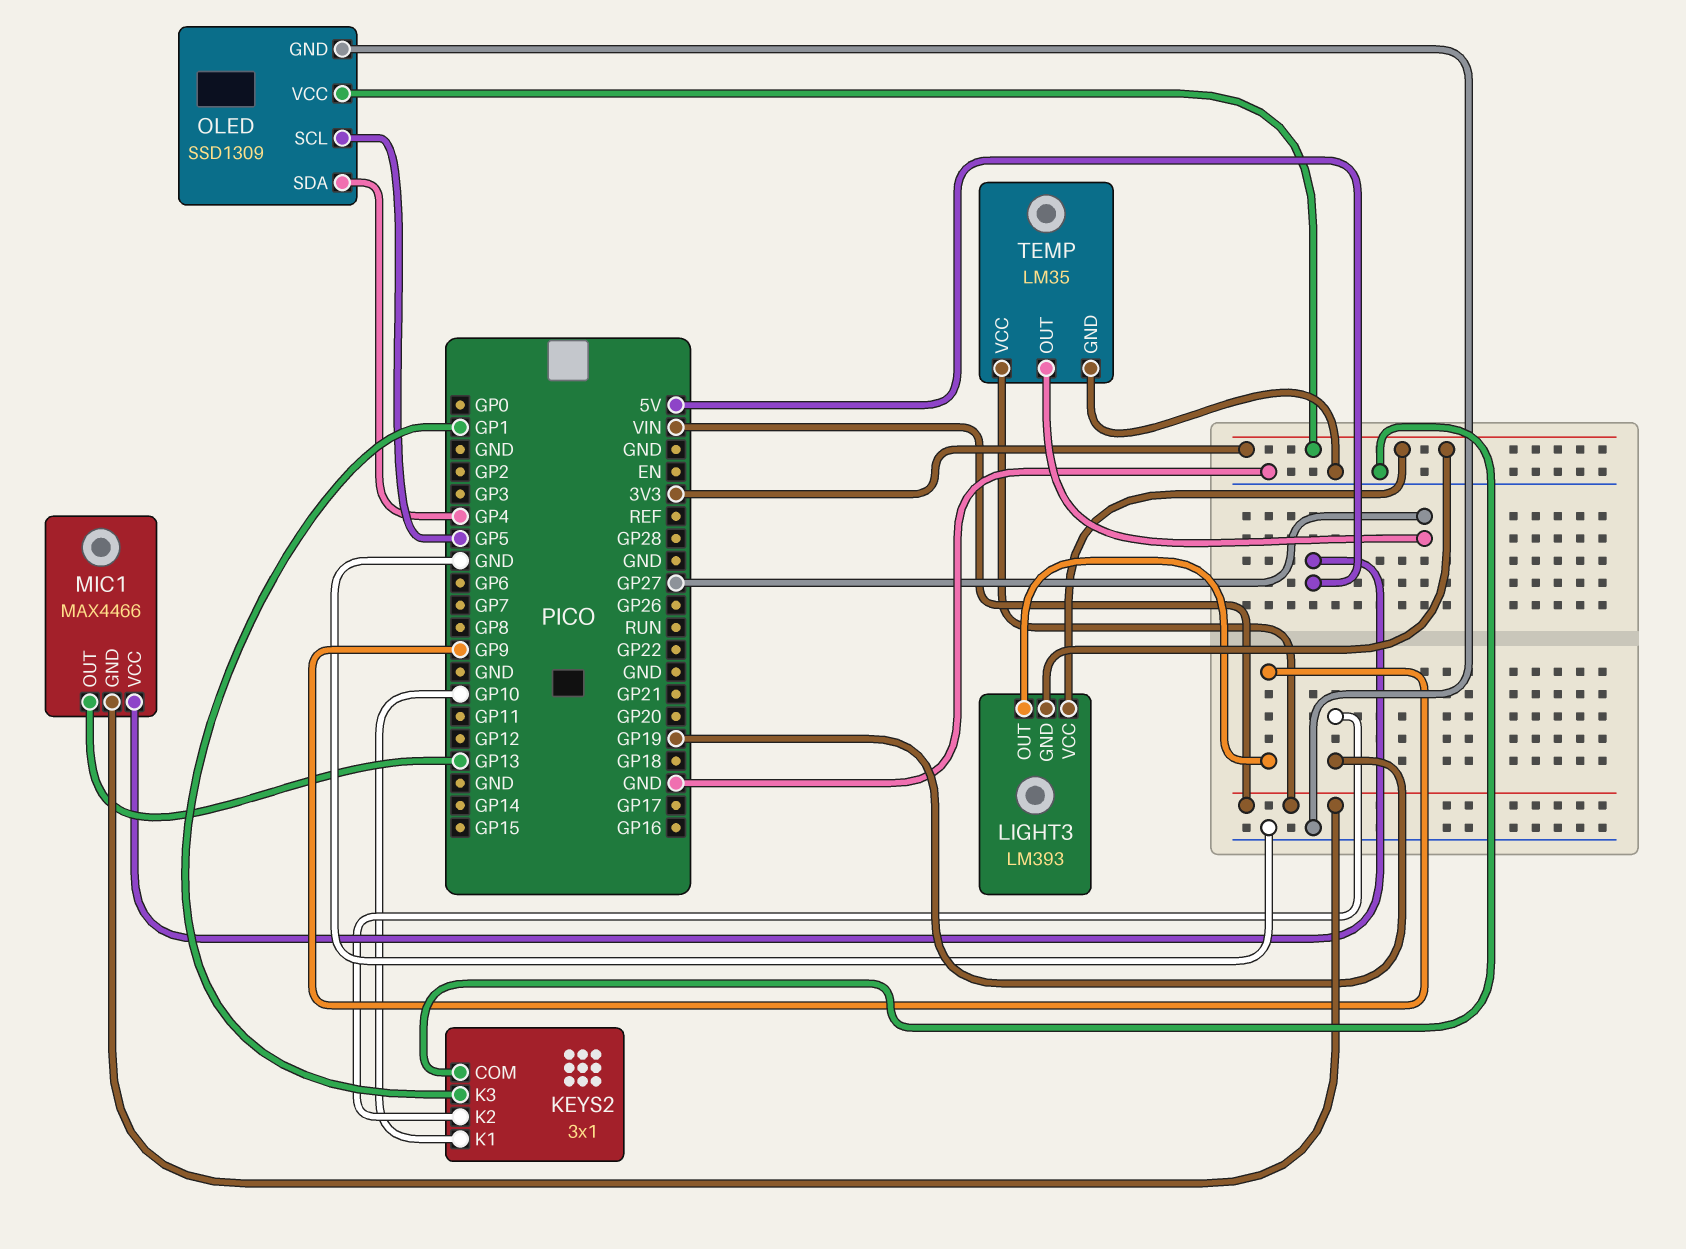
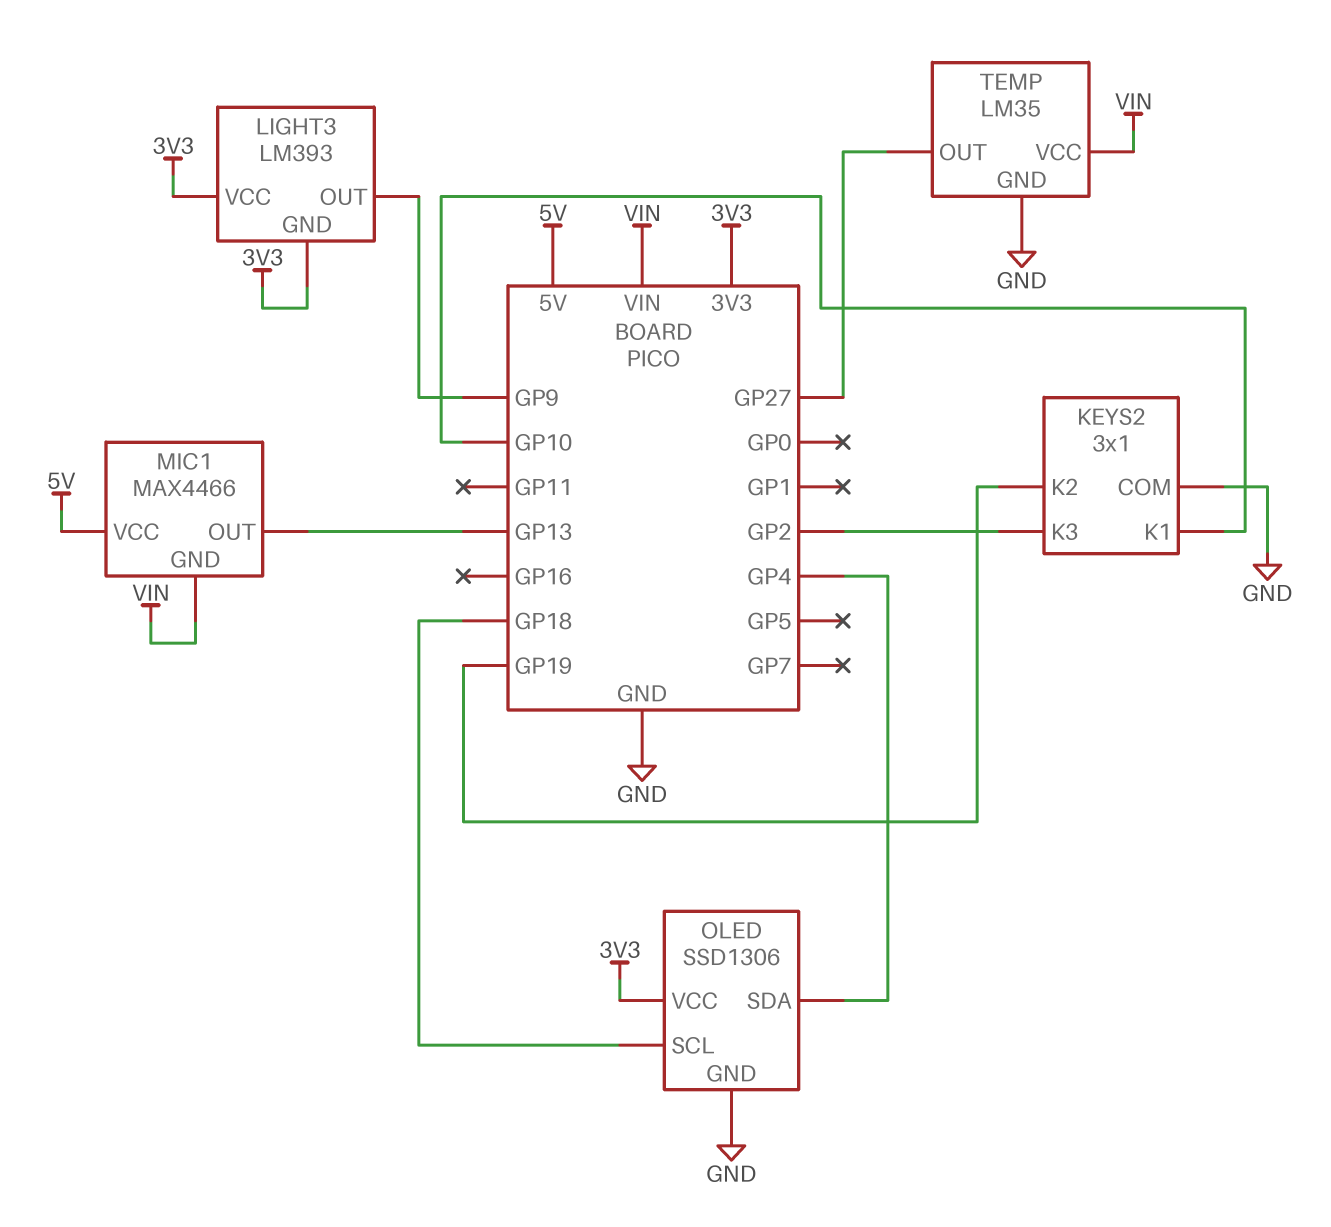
KEYS2 pin K3: GP1 -> GP2
OLED: SSD1309 -> SSD1306
OLED pin SCL: GP5 -> GP18

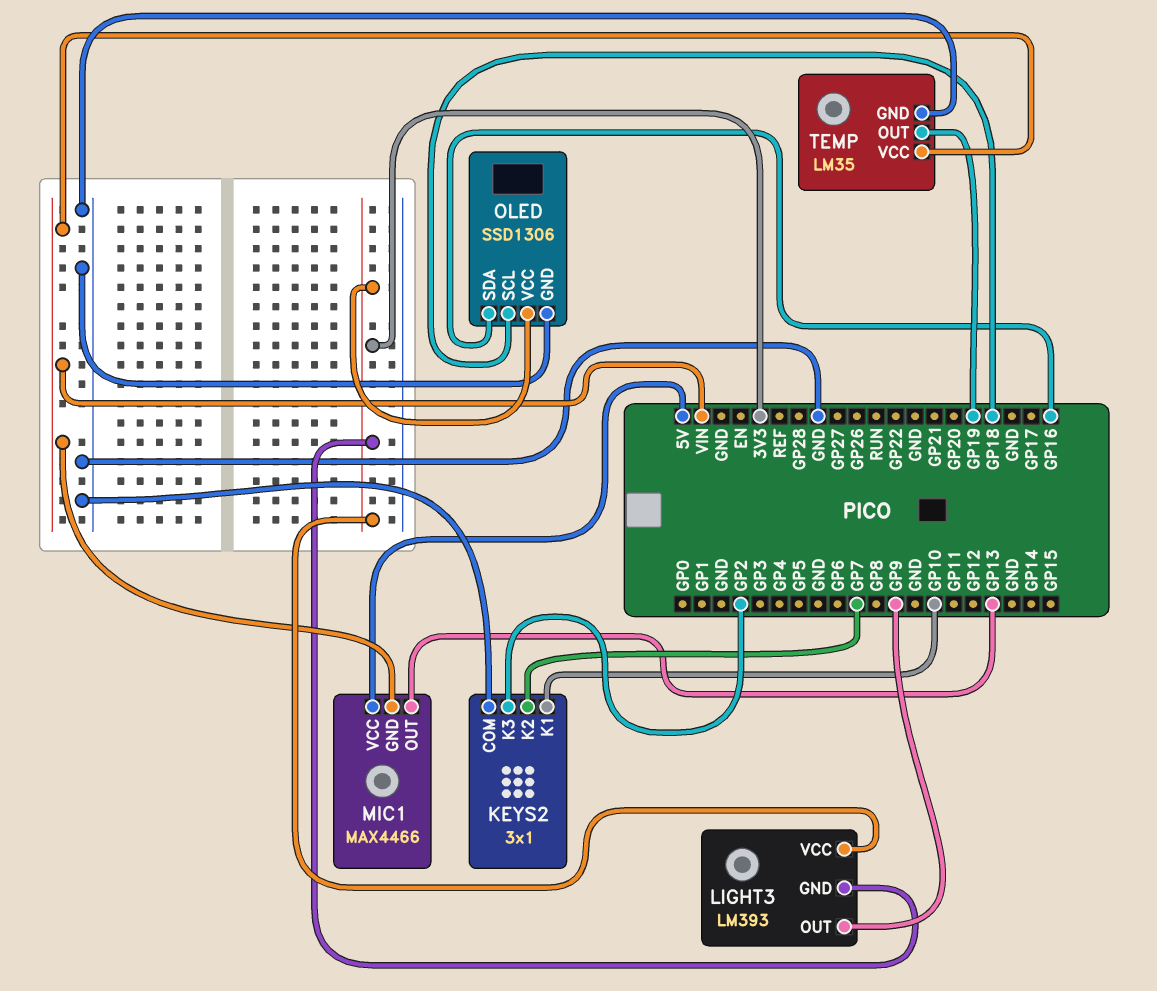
KEYS2 pin K2: GP19 -> GP7
OLED pin SDA: GP4 -> GP16
TEMP pin OUT: GP27 -> GP19

